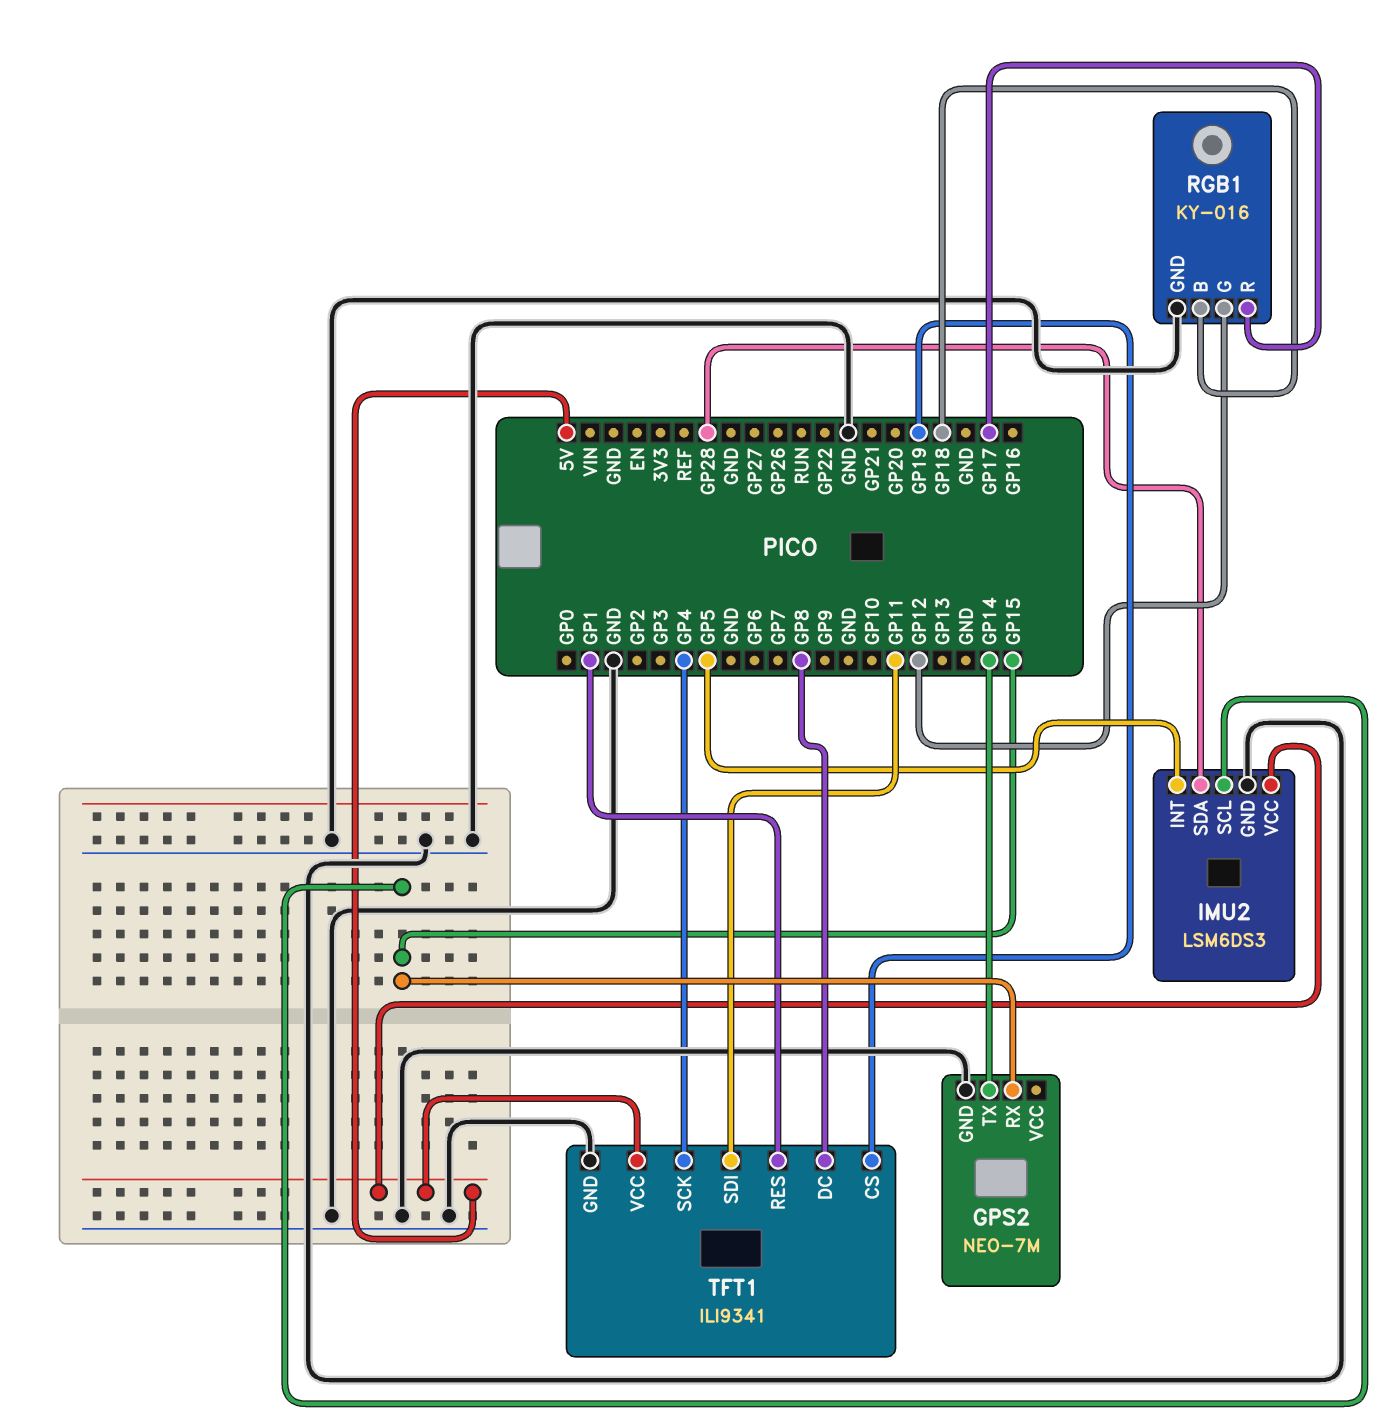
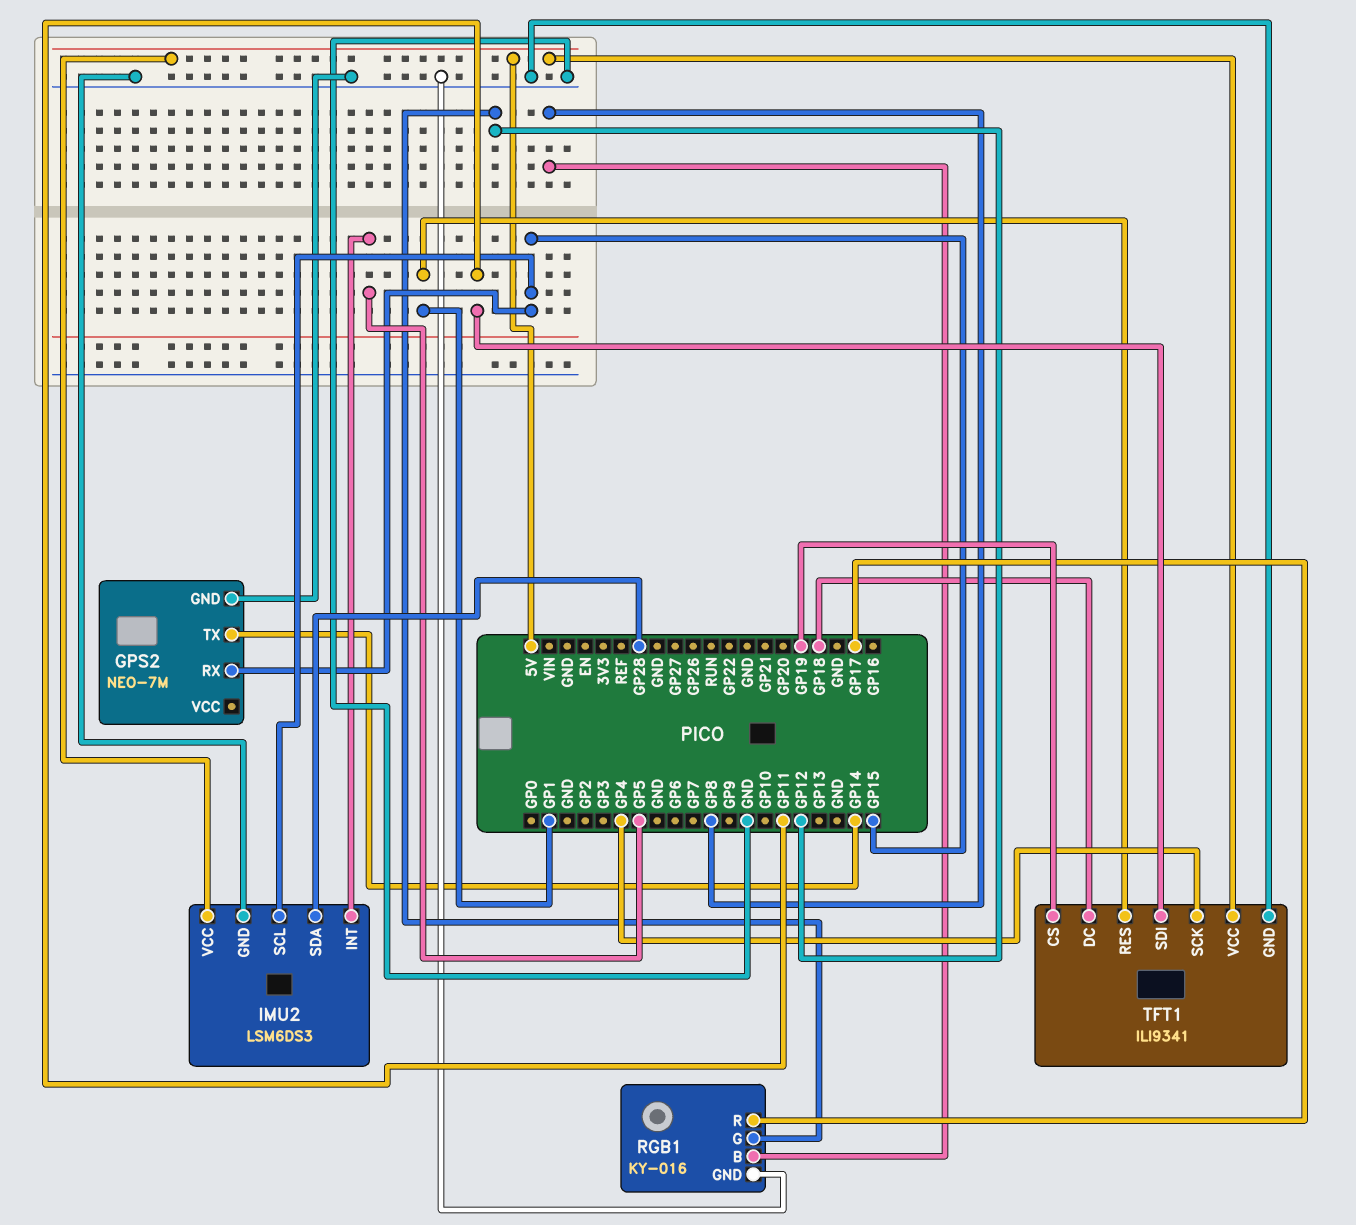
RGB1 pin B: GP18 -> GP8
TFT1 pin DC: GP8 -> GP18

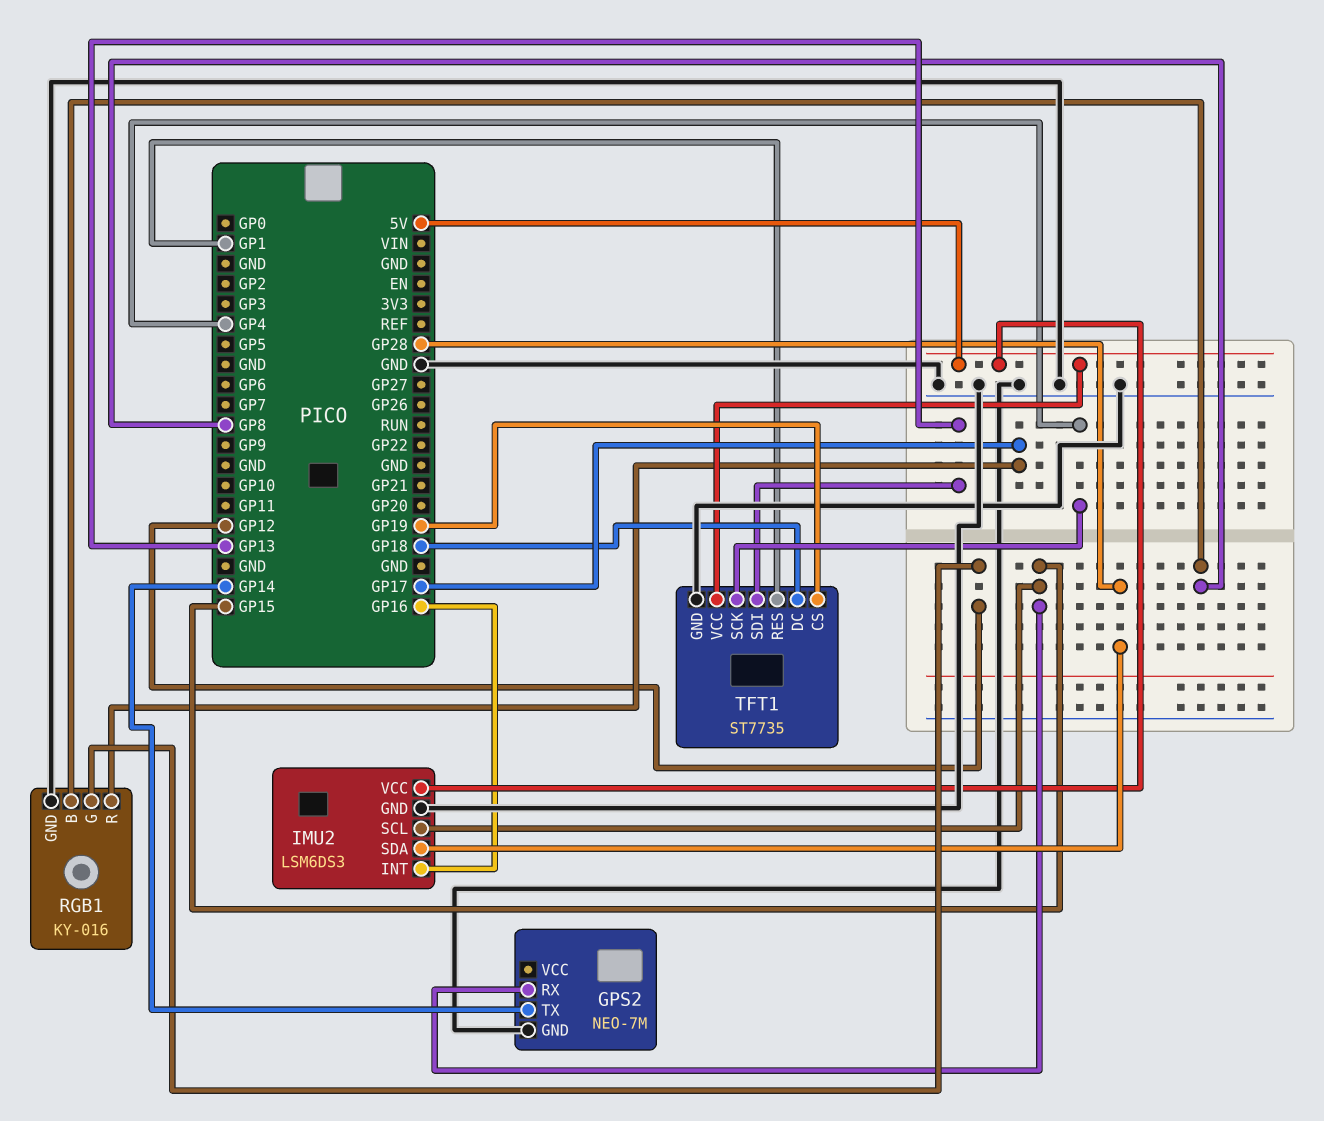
IMU2 pin INT: GP5 -> GP16
TFT1: ILI9341 -> ST7735
TFT1 pin SDI: GP11 -> GP13

